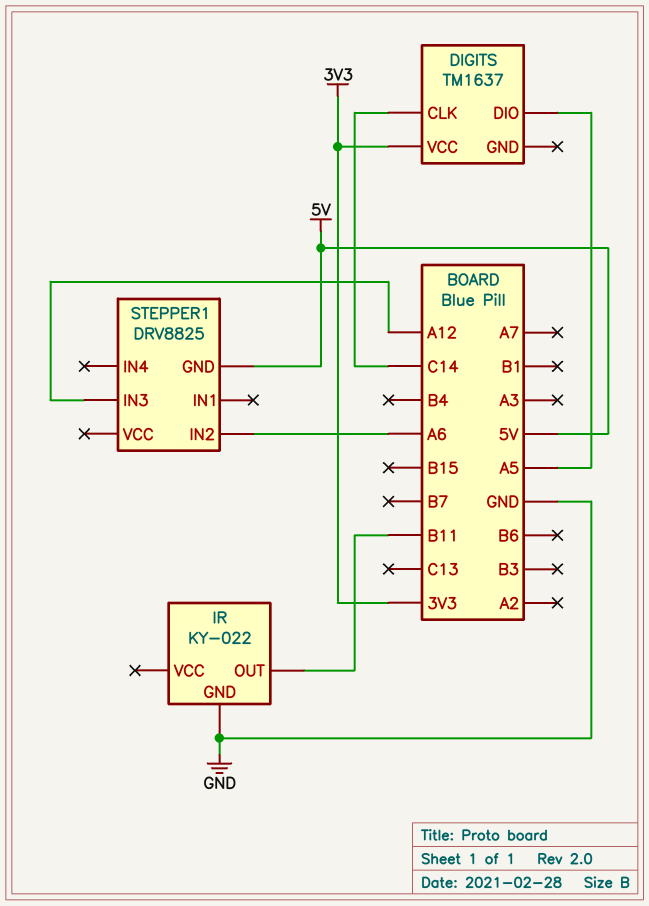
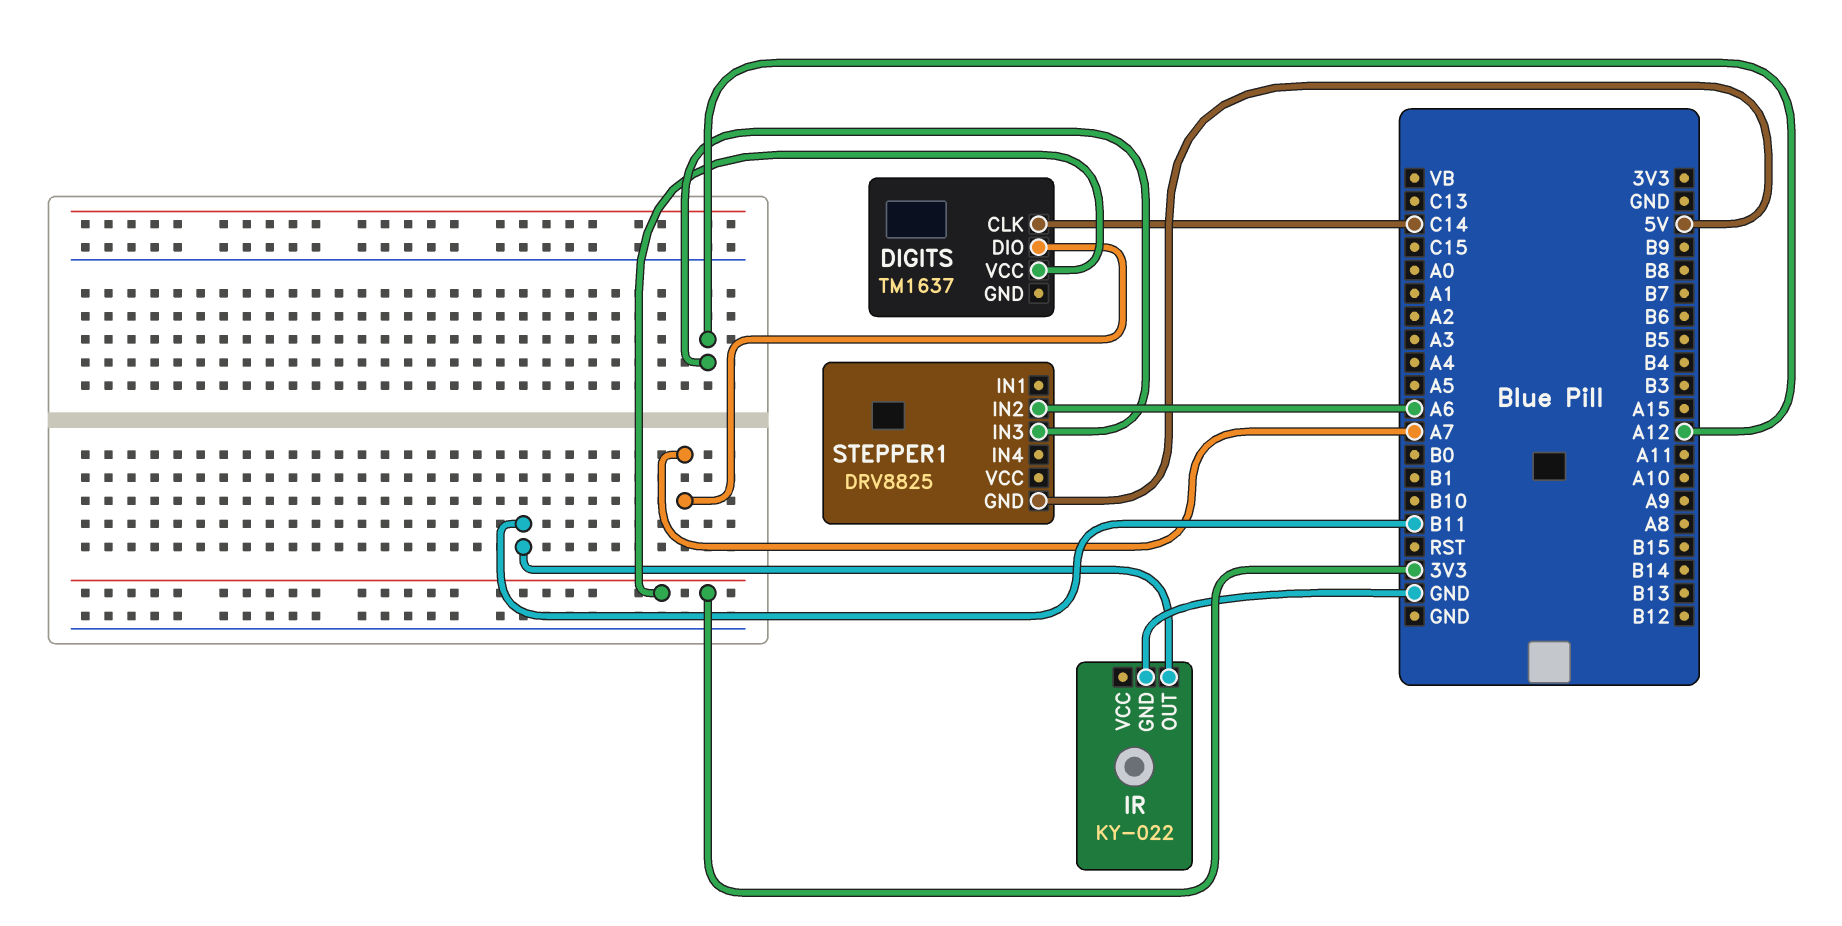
DIGITS pin DIO: A5 -> A7

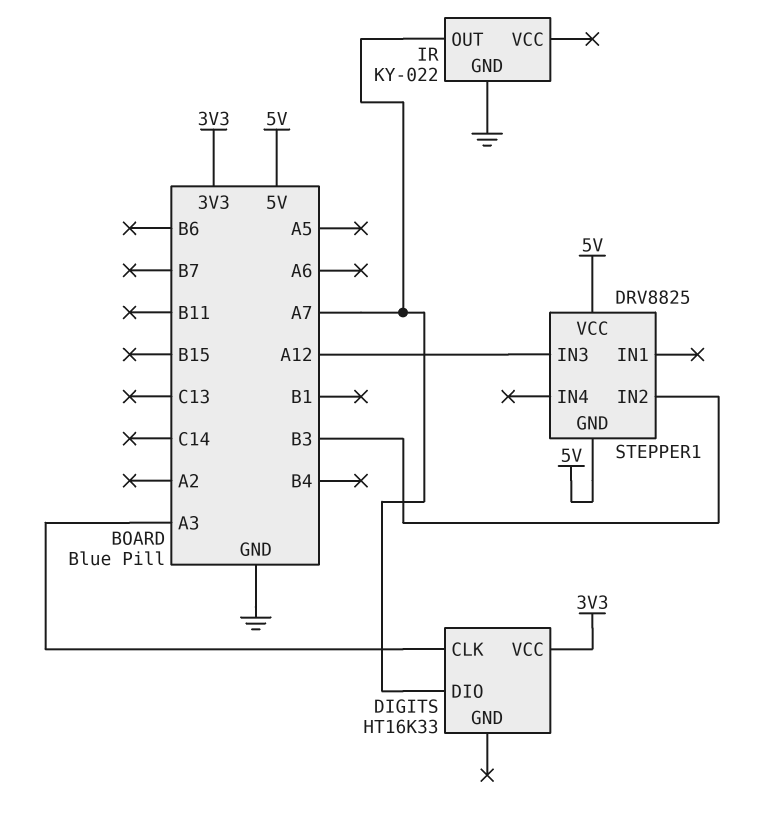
DIGITS: TM1637 -> HT16K33
DIGITS pin CLK: C14 -> A3
IR pin OUT: B11 -> A7
STEPPER1 pin IN2: A6 -> B3
STEPPER1 pin VCC: none -> 5V

